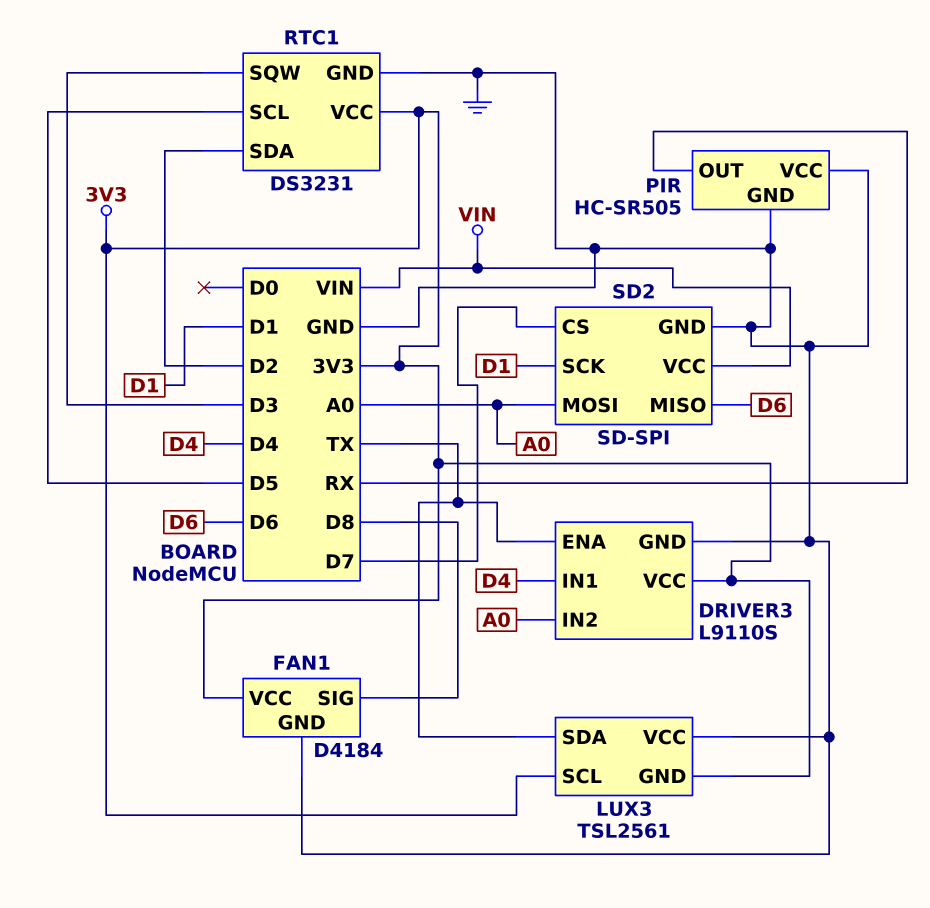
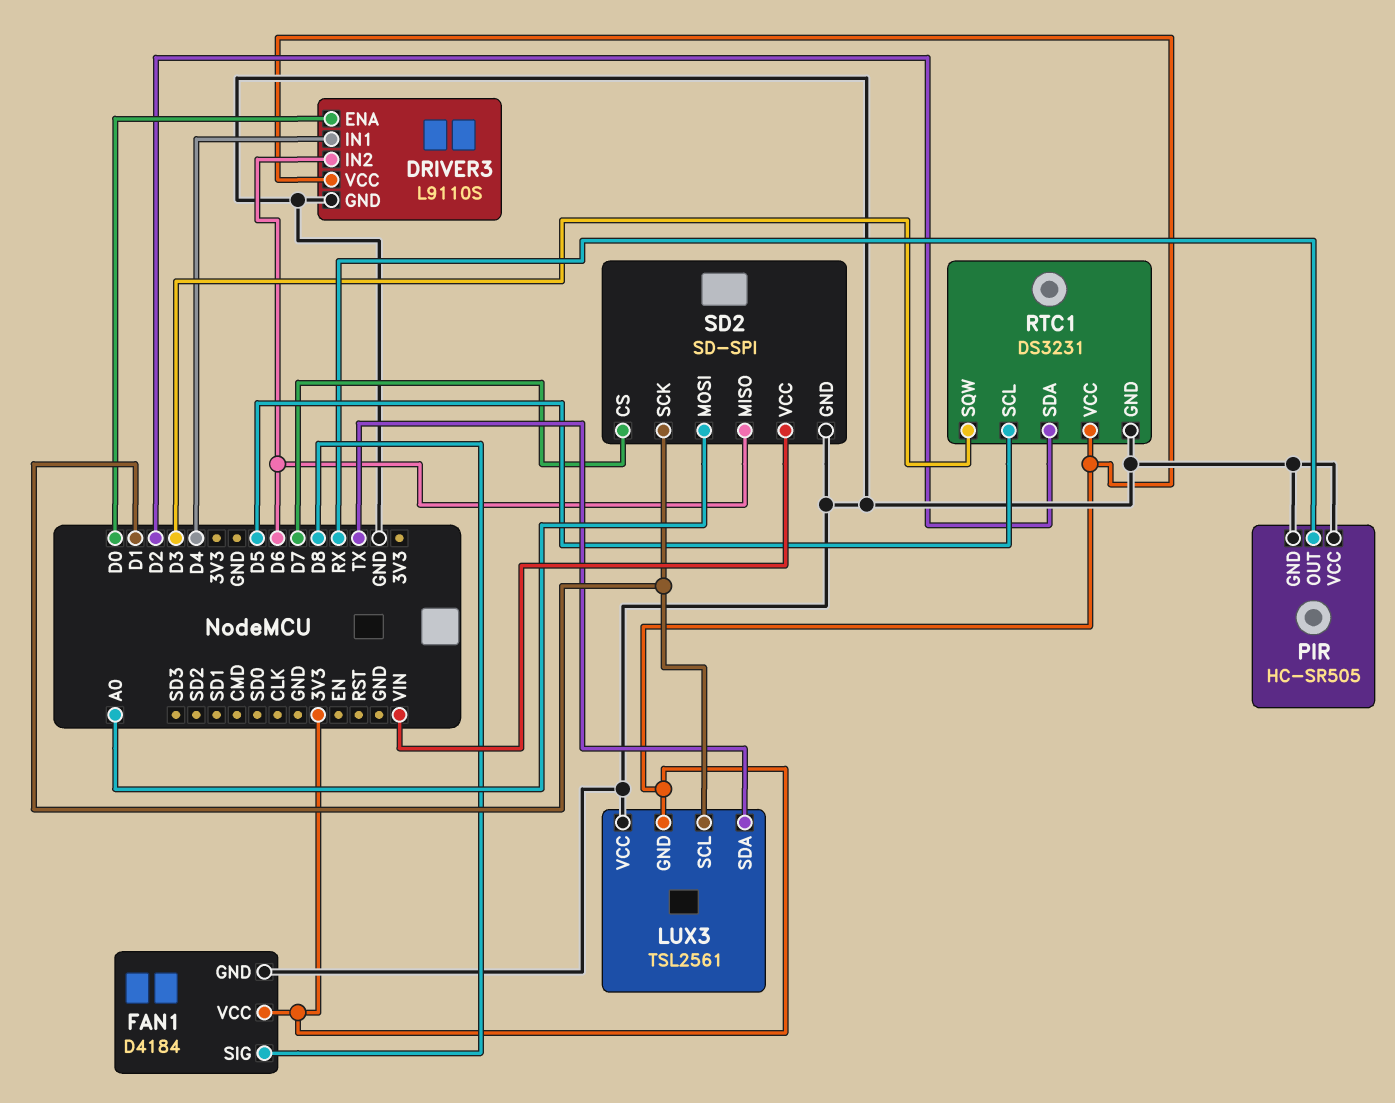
DRIVER3 pin ENA: TX -> D0
DRIVER3 pin IN2: A0 -> D6
LUX3 pin SCL: 3V3 -> D1

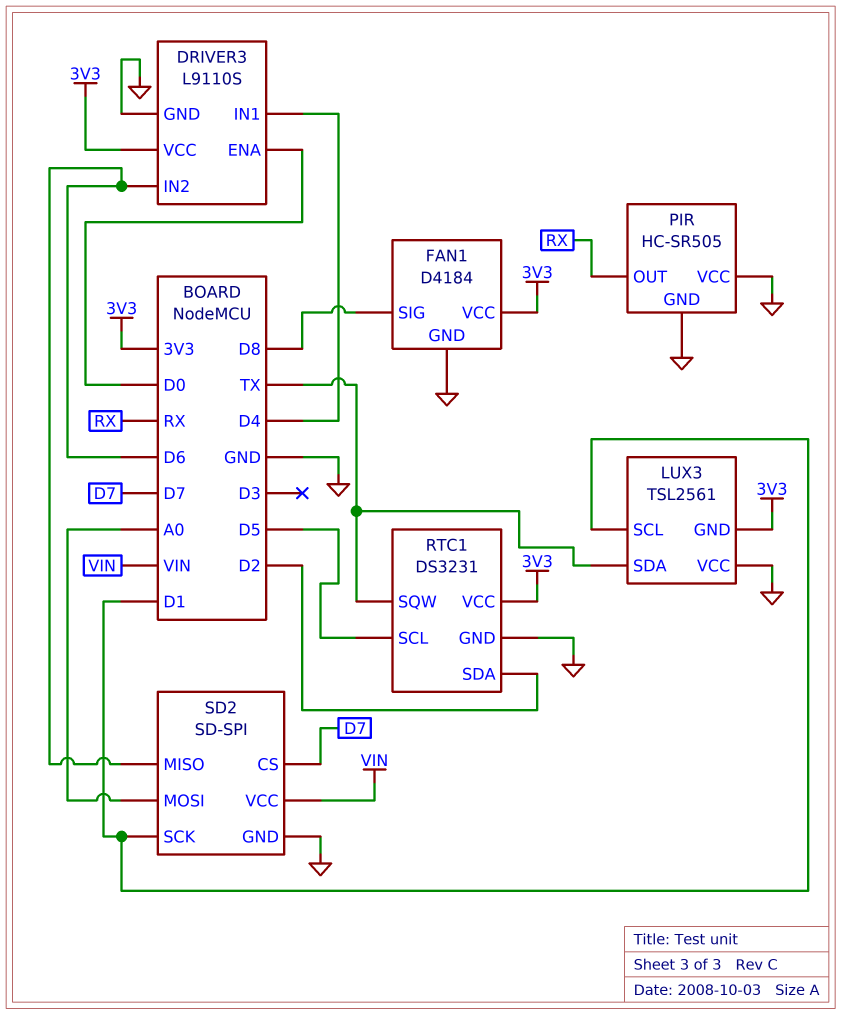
RTC1 pin SQW: D3 -> TX

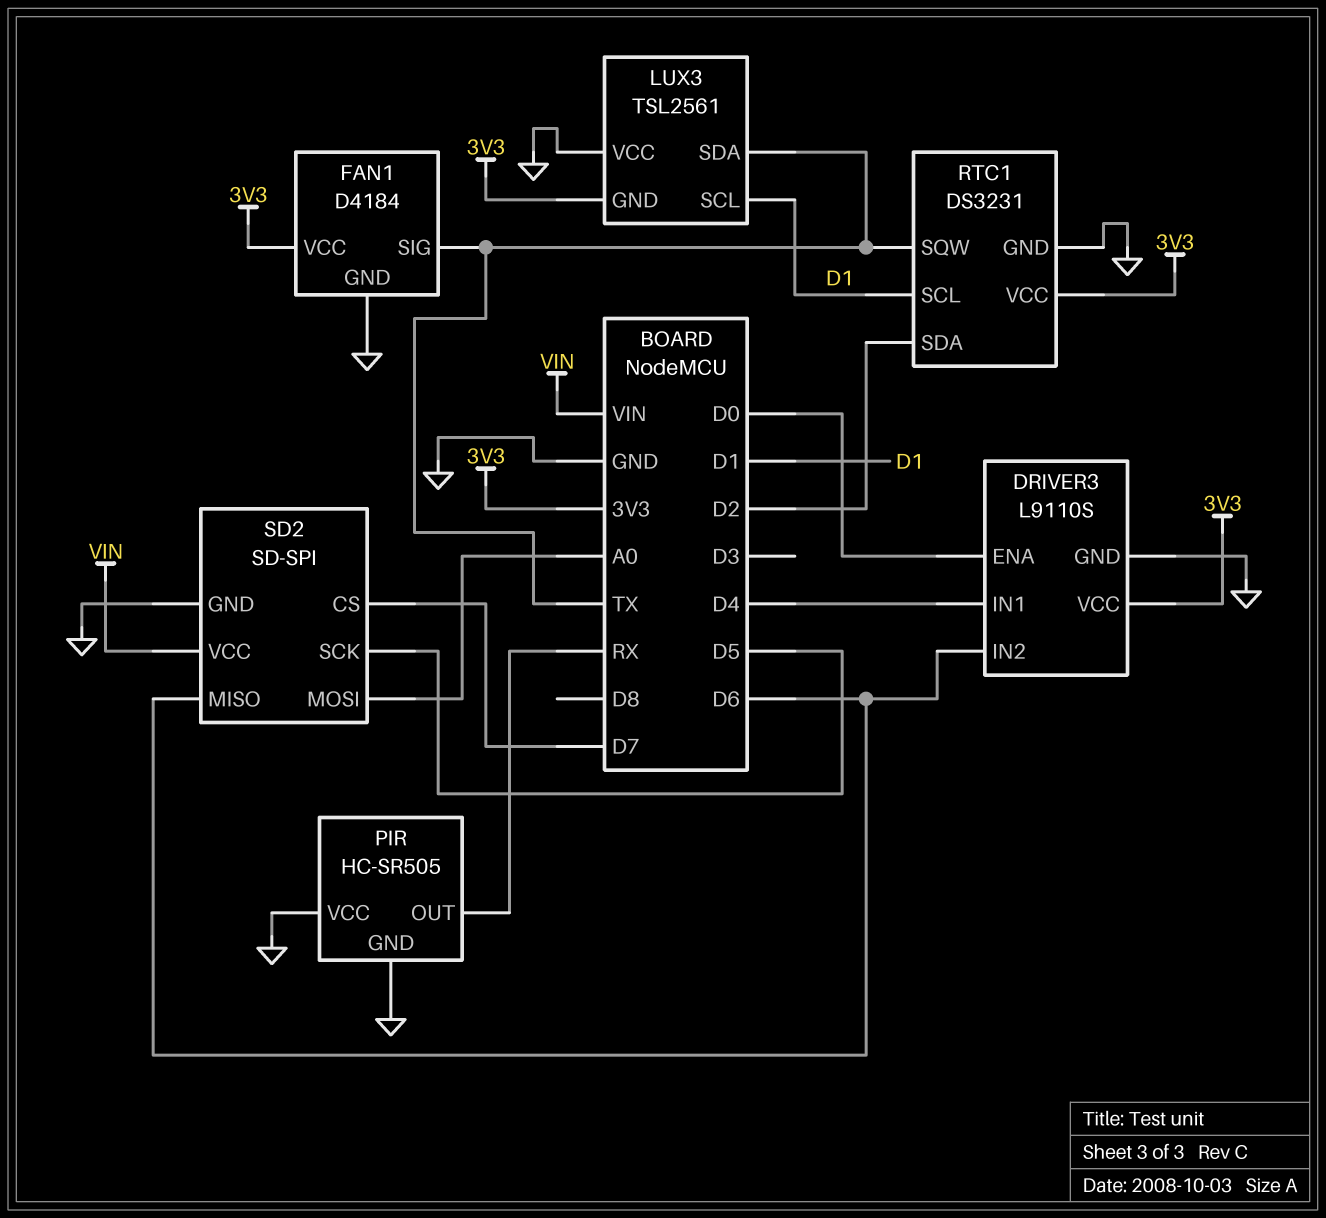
FAN1 pin SIG: D8 -> TX
RTC1 pin SCL: D5 -> D1
SD2 pin SCK: D1 -> D5

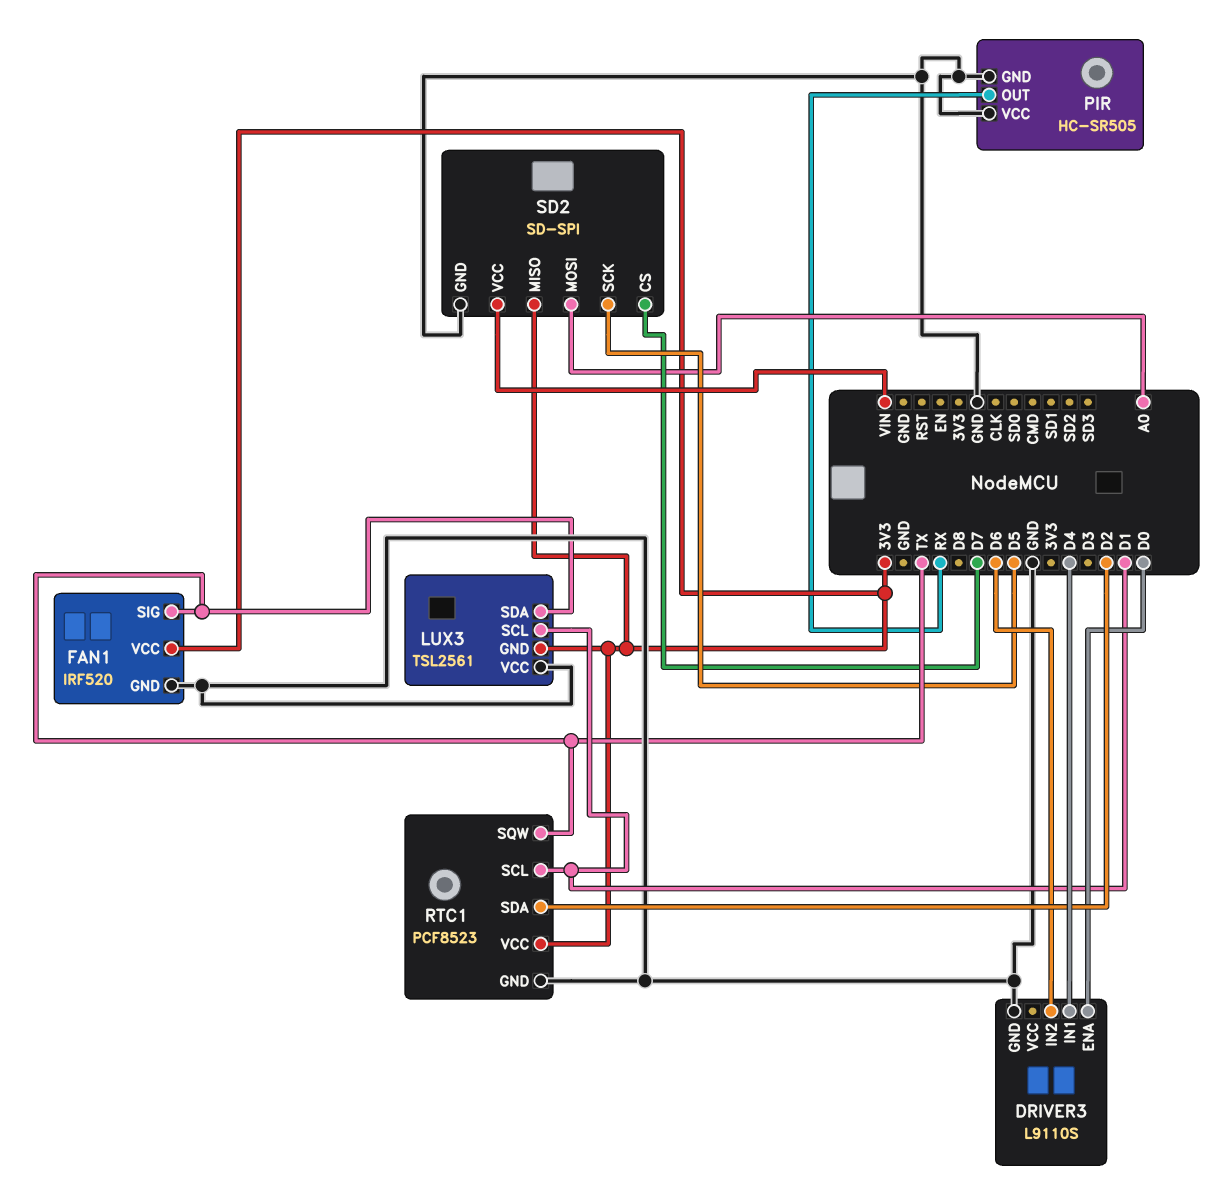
DRIVER3 pin VCC: 3V3 -> none
FAN1: D4184 -> IRF520
RTC1: DS3231 -> PCF8523
SD2 pin MISO: D6 -> 3V3

